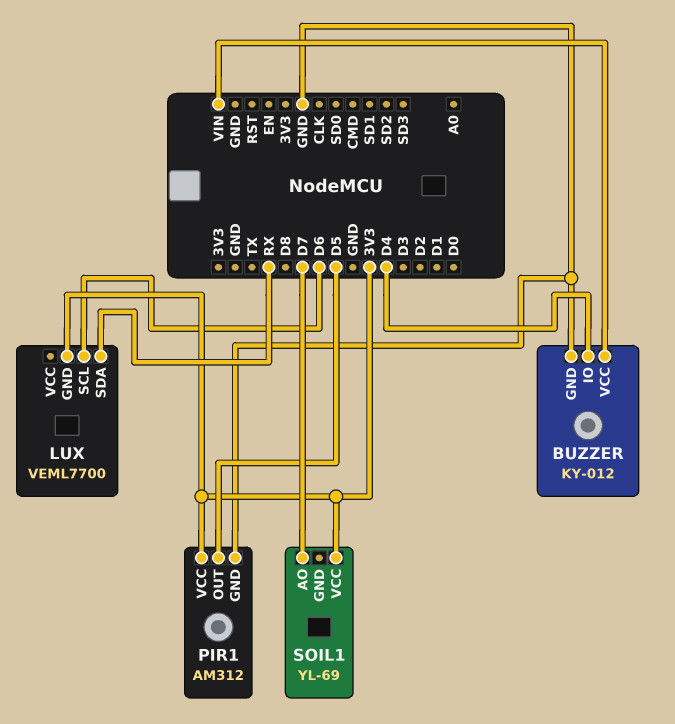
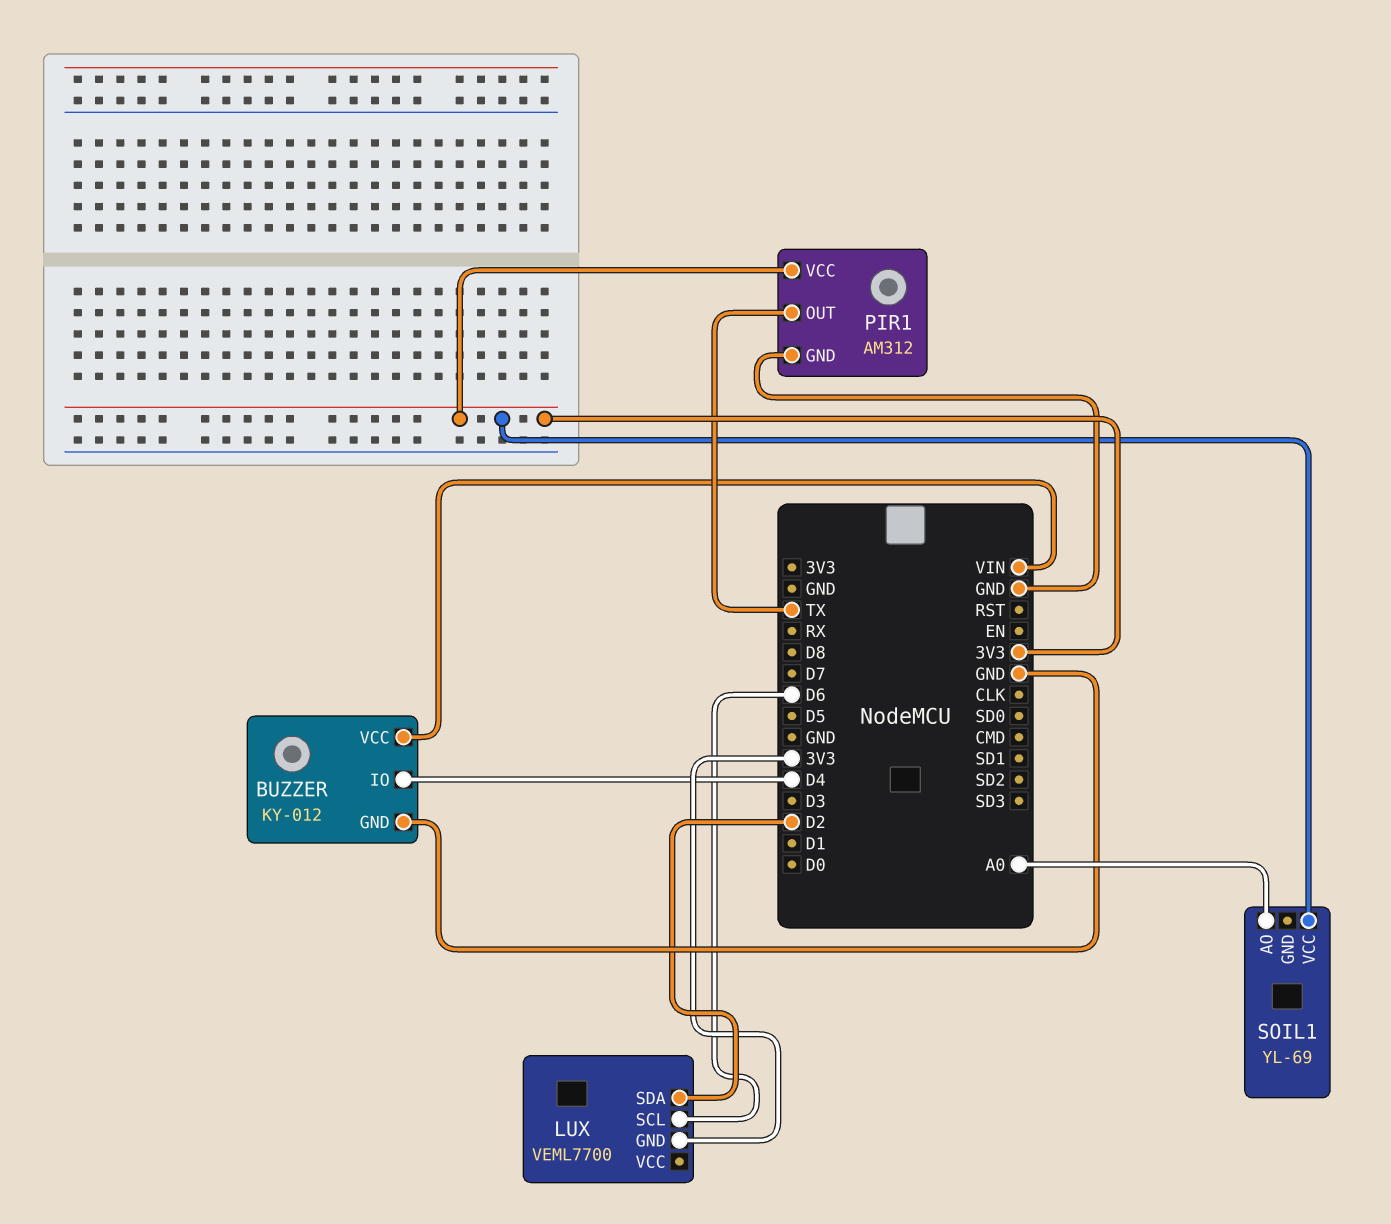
LUX pin SDA: RX -> D2
PIR1 pin OUT: D5 -> TX
SOIL1 pin AO: D7 -> A0

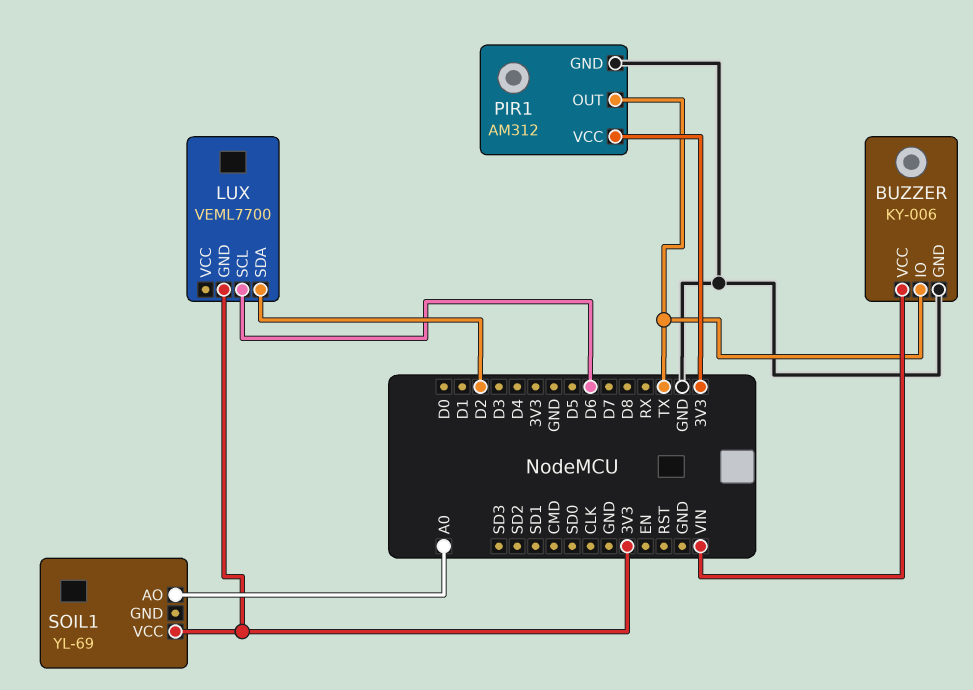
BUZZER: KY-012 -> KY-006
BUZZER pin IO: D4 -> TX

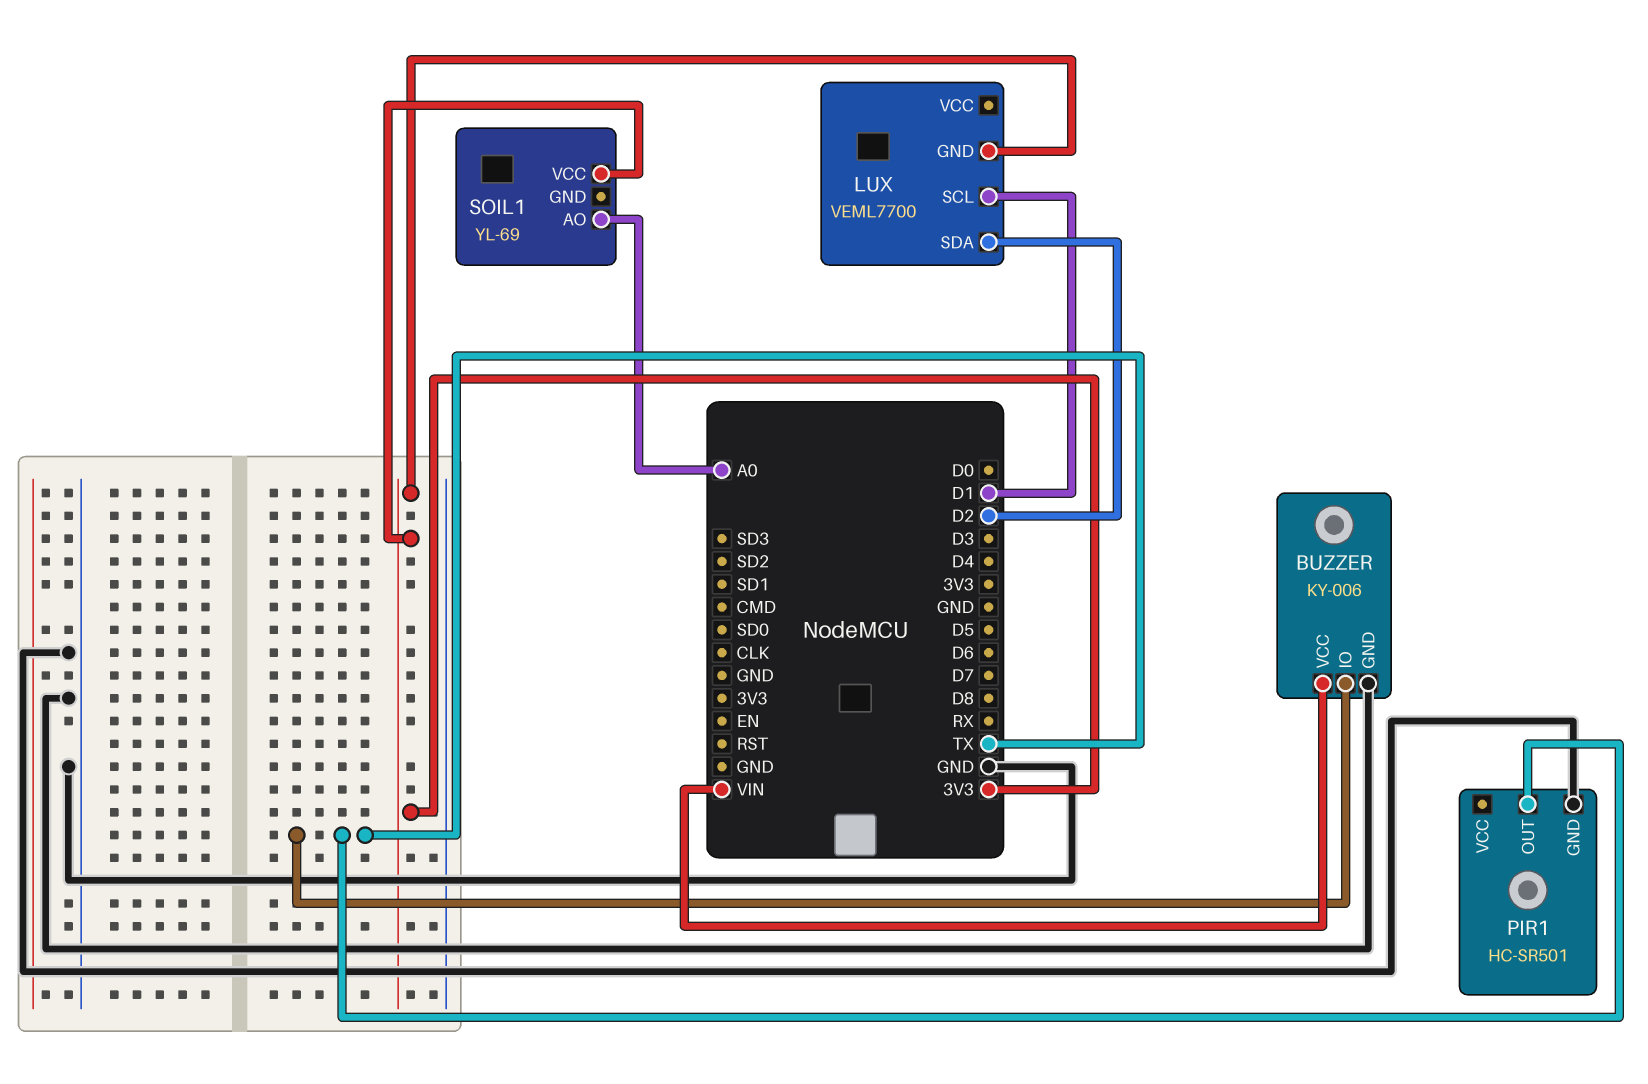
LUX pin SCL: D6 -> D1
PIR1: AM312 -> HC-SR501
PIR1 pin VCC: 3V3 -> none

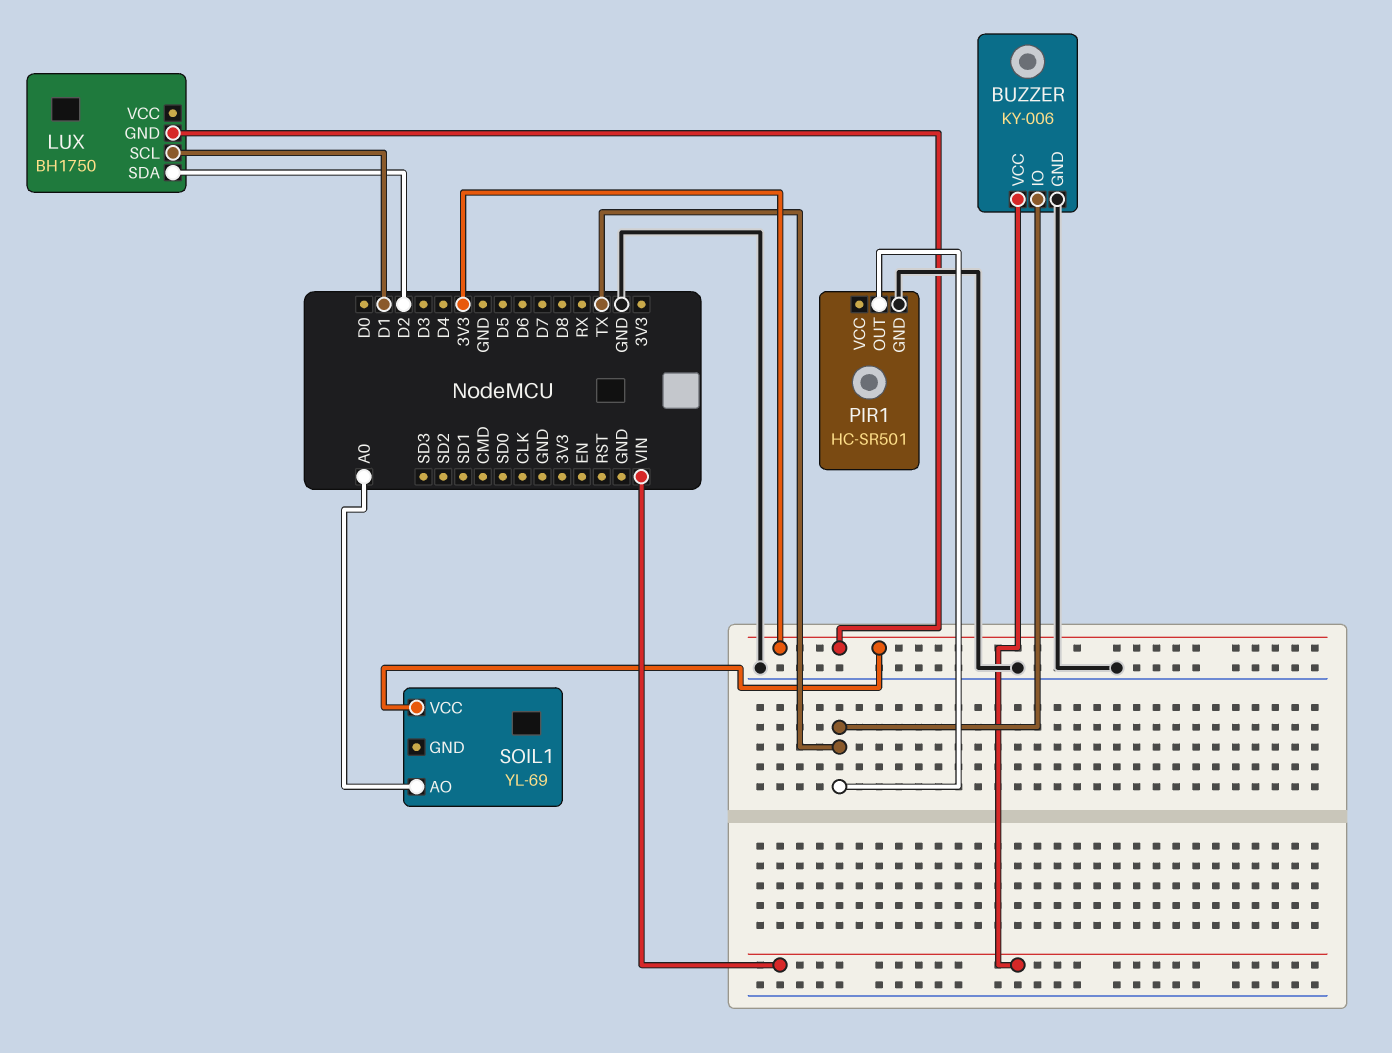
LUX: VEML7700 -> BH1750

